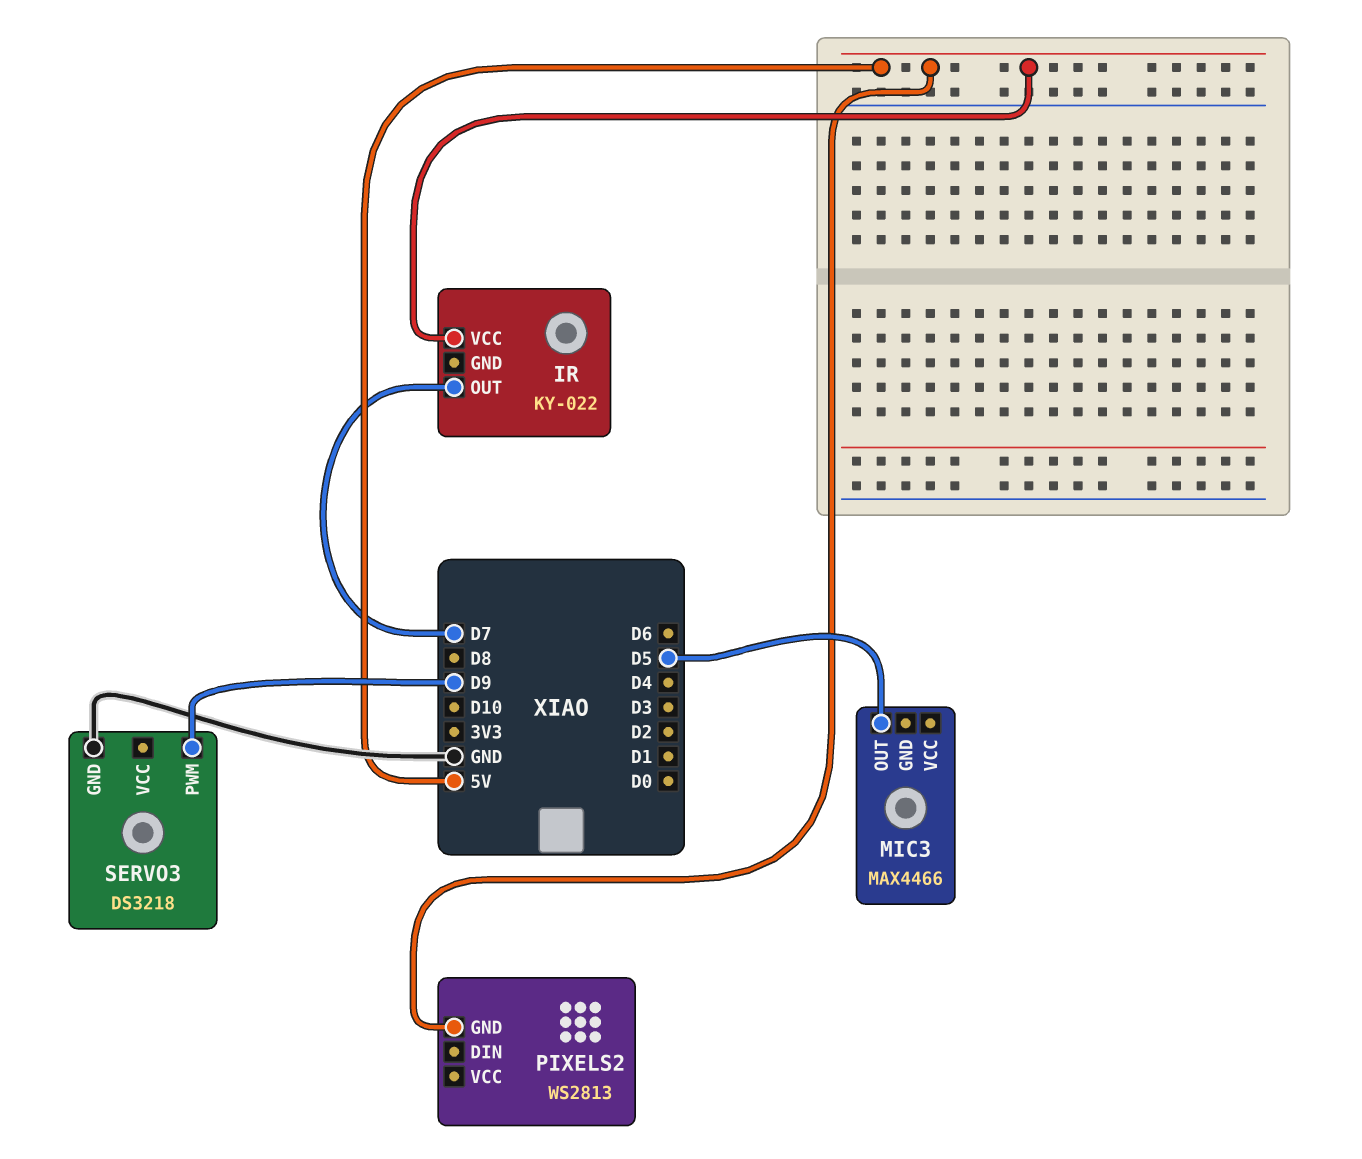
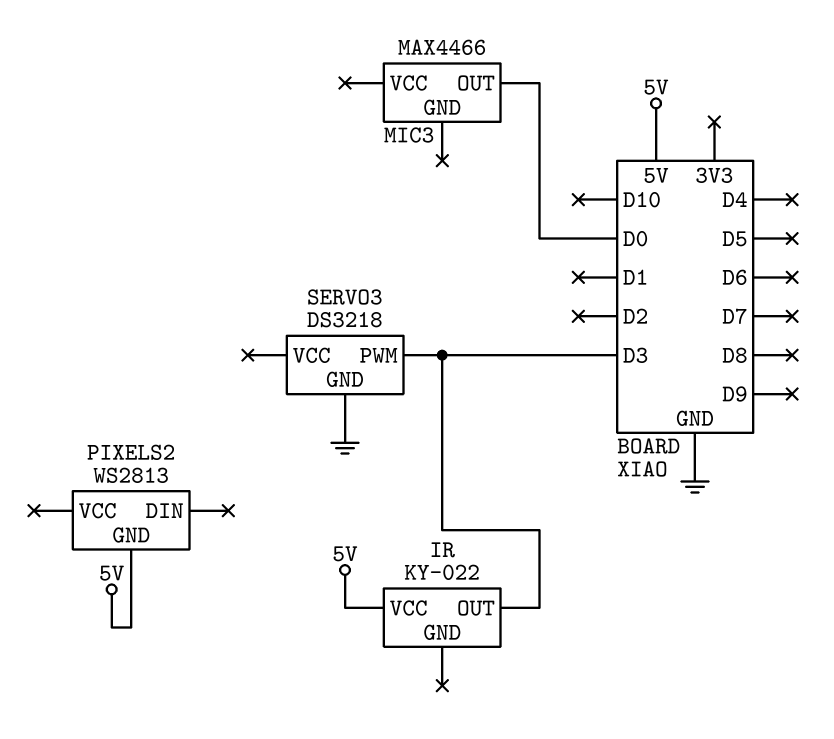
IR pin OUT: D7 -> D3
MIC3 pin OUT: D5 -> D0
SERVO3 pin PWM: D9 -> D3

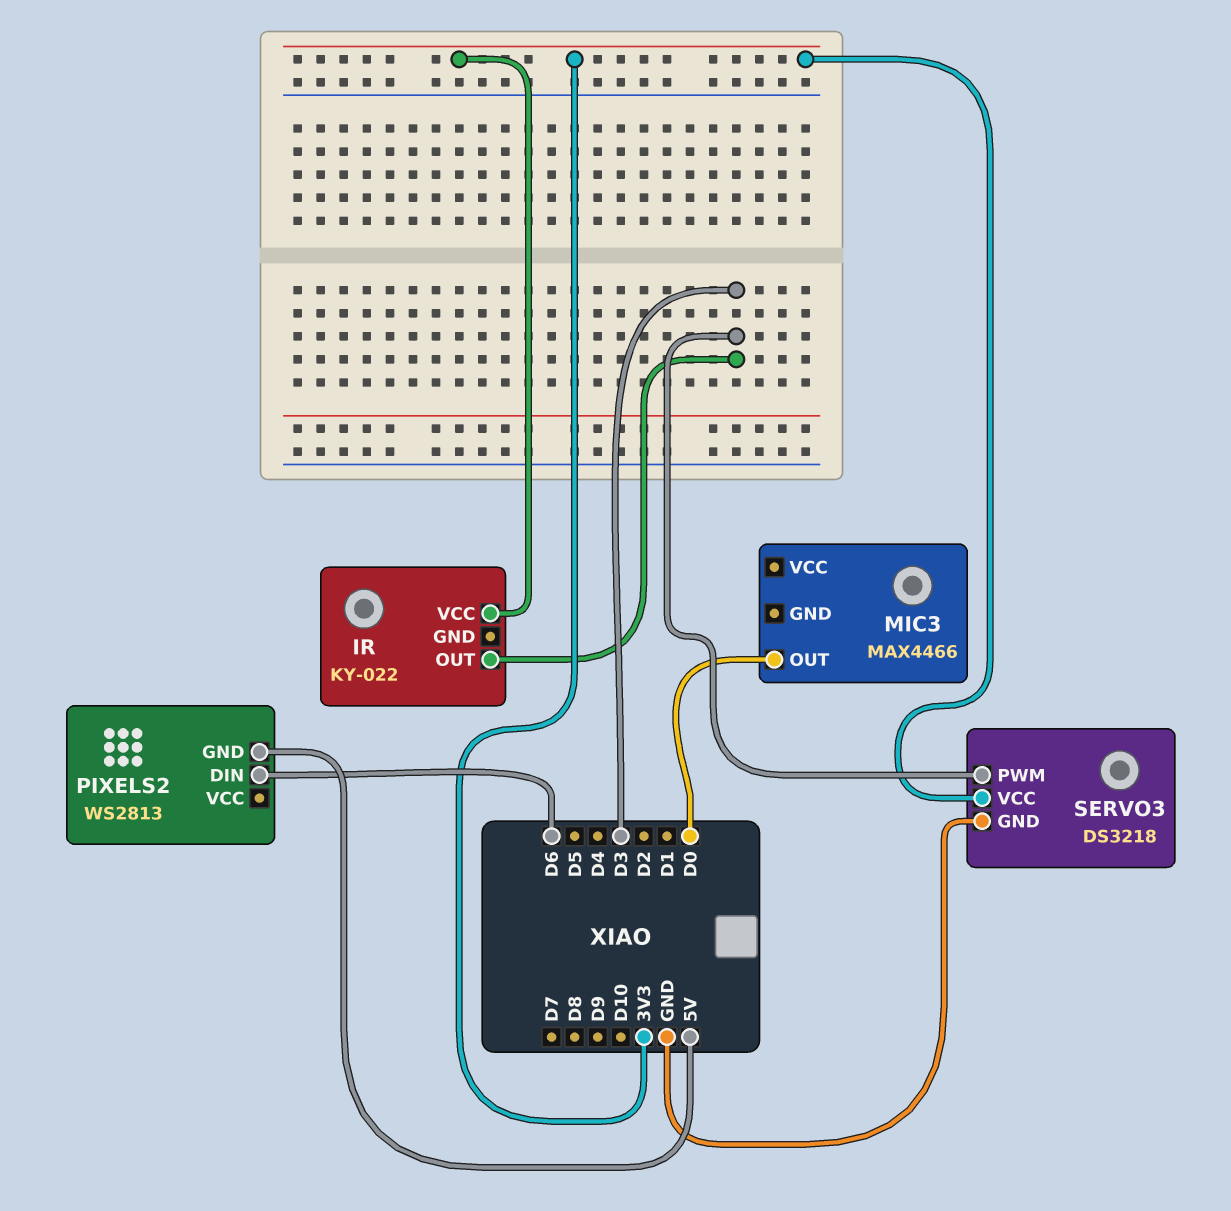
IR pin VCC: 5V -> 3V3
PIXELS2 pin DIN: none -> D6
SERVO3 pin VCC: none -> 3V3

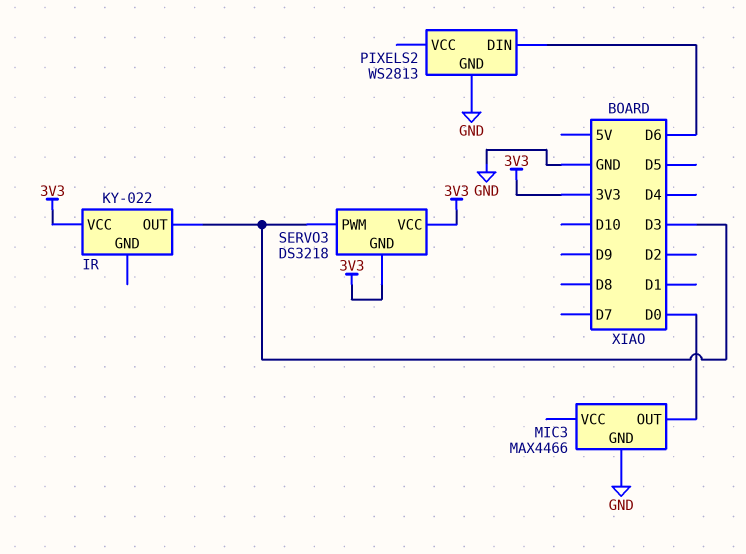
MIC3 pin GND: none -> GND
PIXELS2 pin GND: 5V -> GND
SERVO3 pin GND: GND -> 3V3

